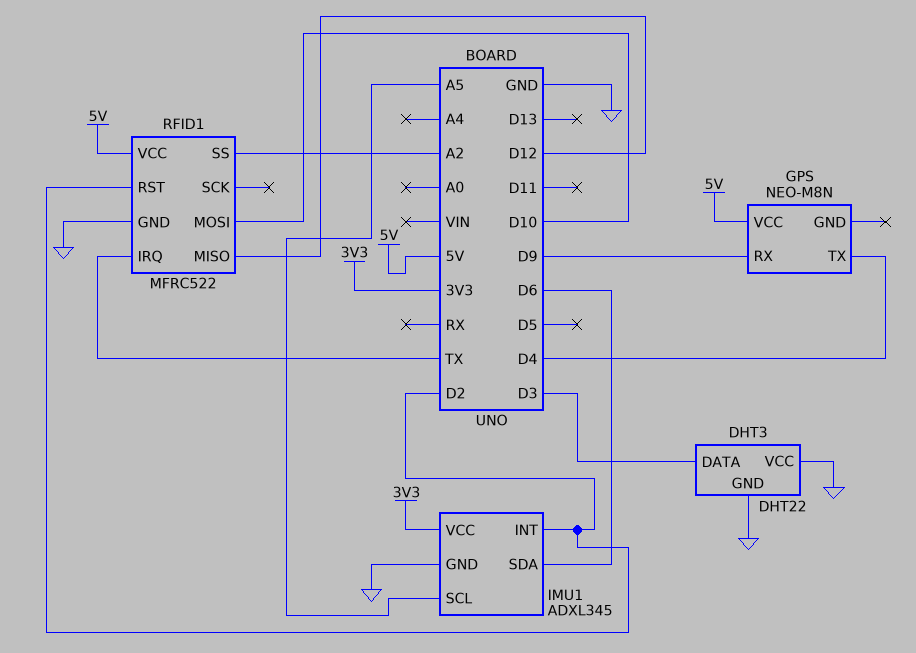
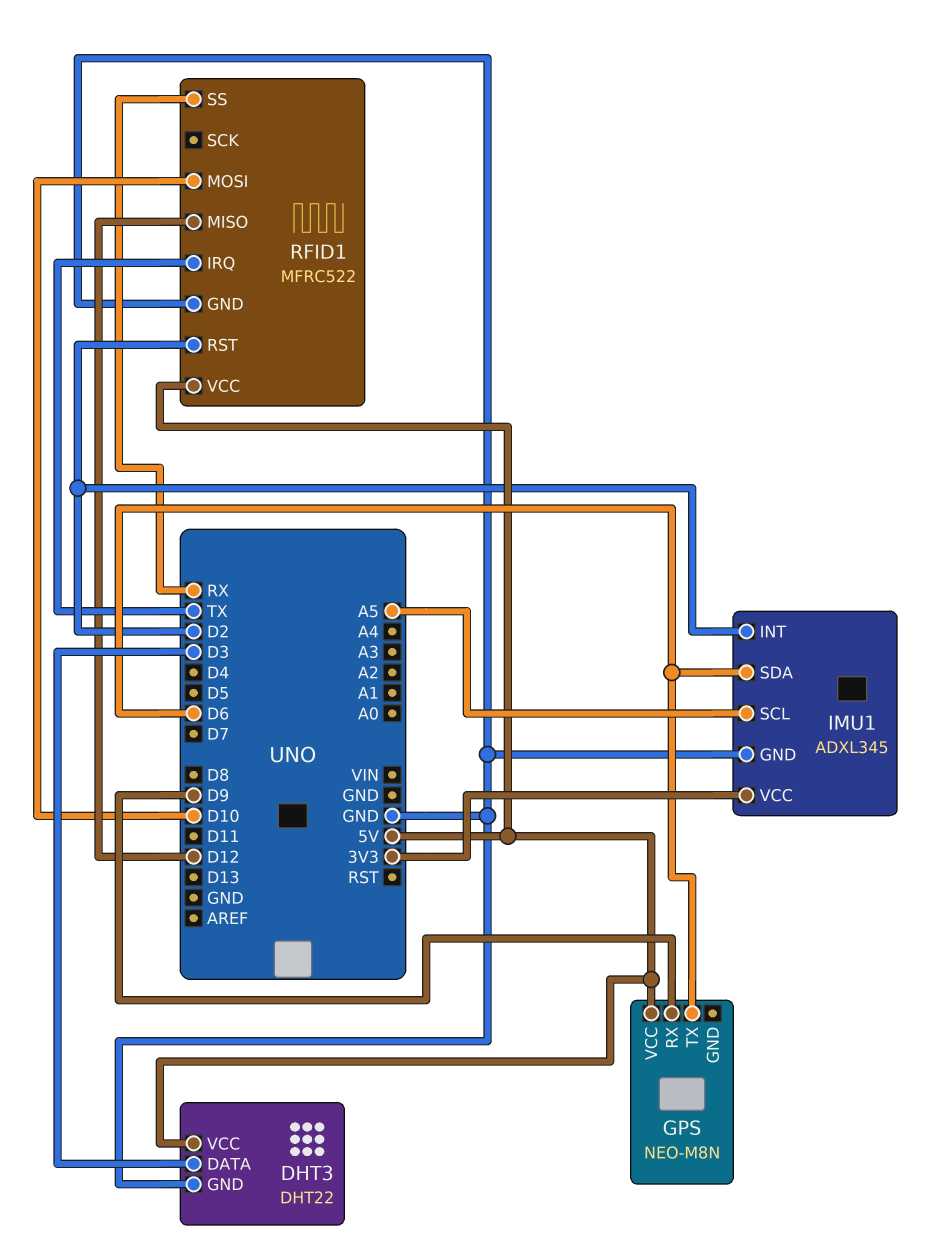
DHT3 pin VCC: GND -> 5V
GPS pin TX: D4 -> D6
RFID1 pin SS: A2 -> RX

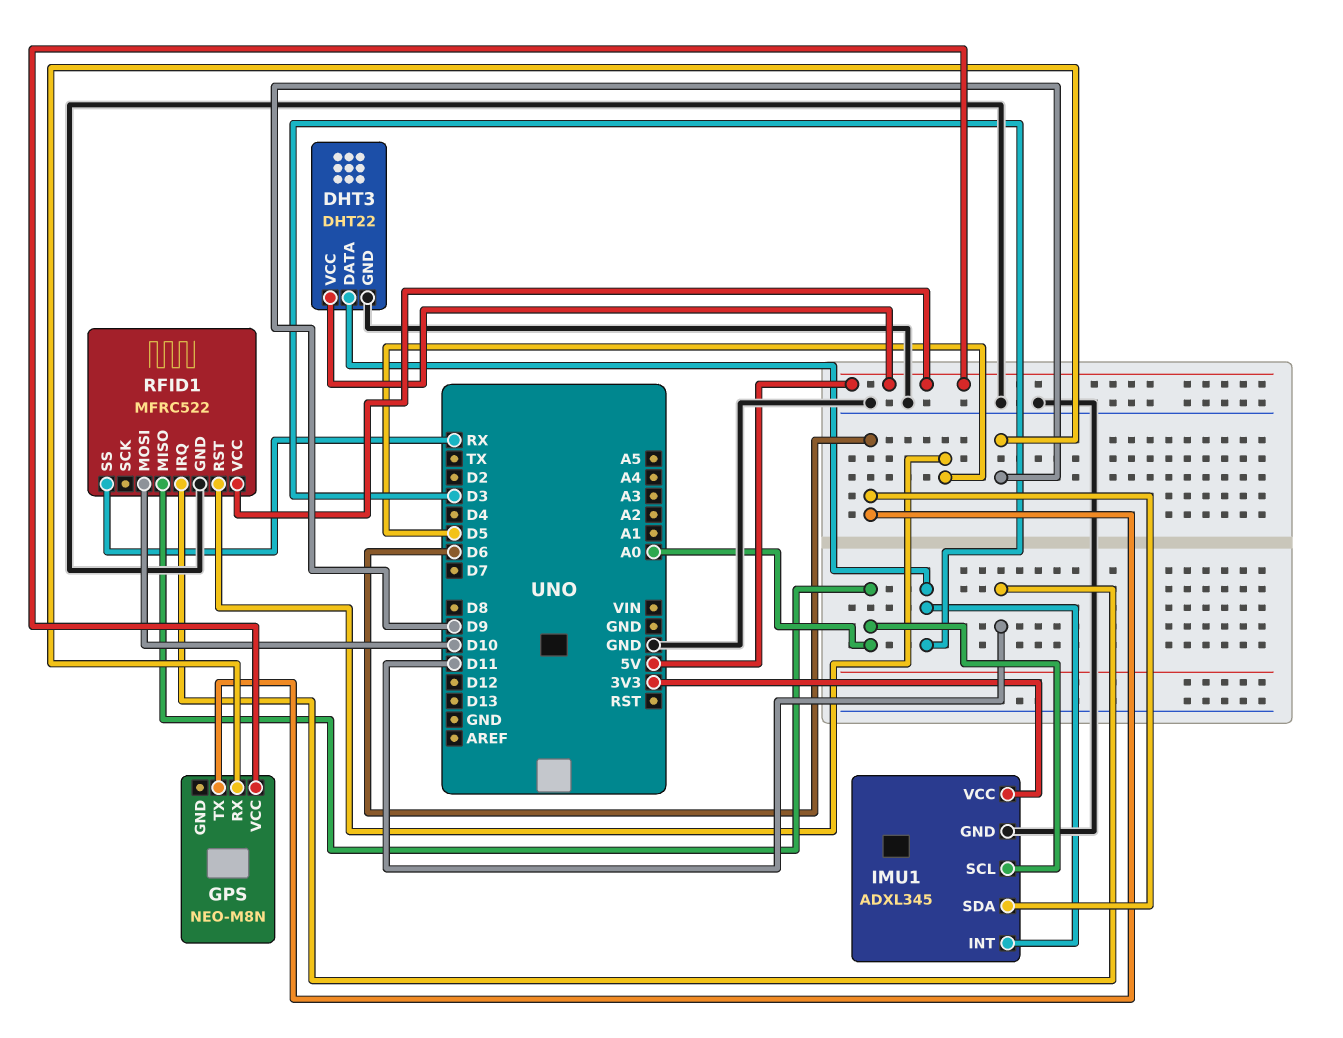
IMU1 pin INT: D2 -> D3
IMU1 pin SCL: A5 -> A0
RFID1 pin IRQ: TX -> D11
RFID1 pin MISO: D12 -> A0
RFID1 pin RST: D2 -> D5

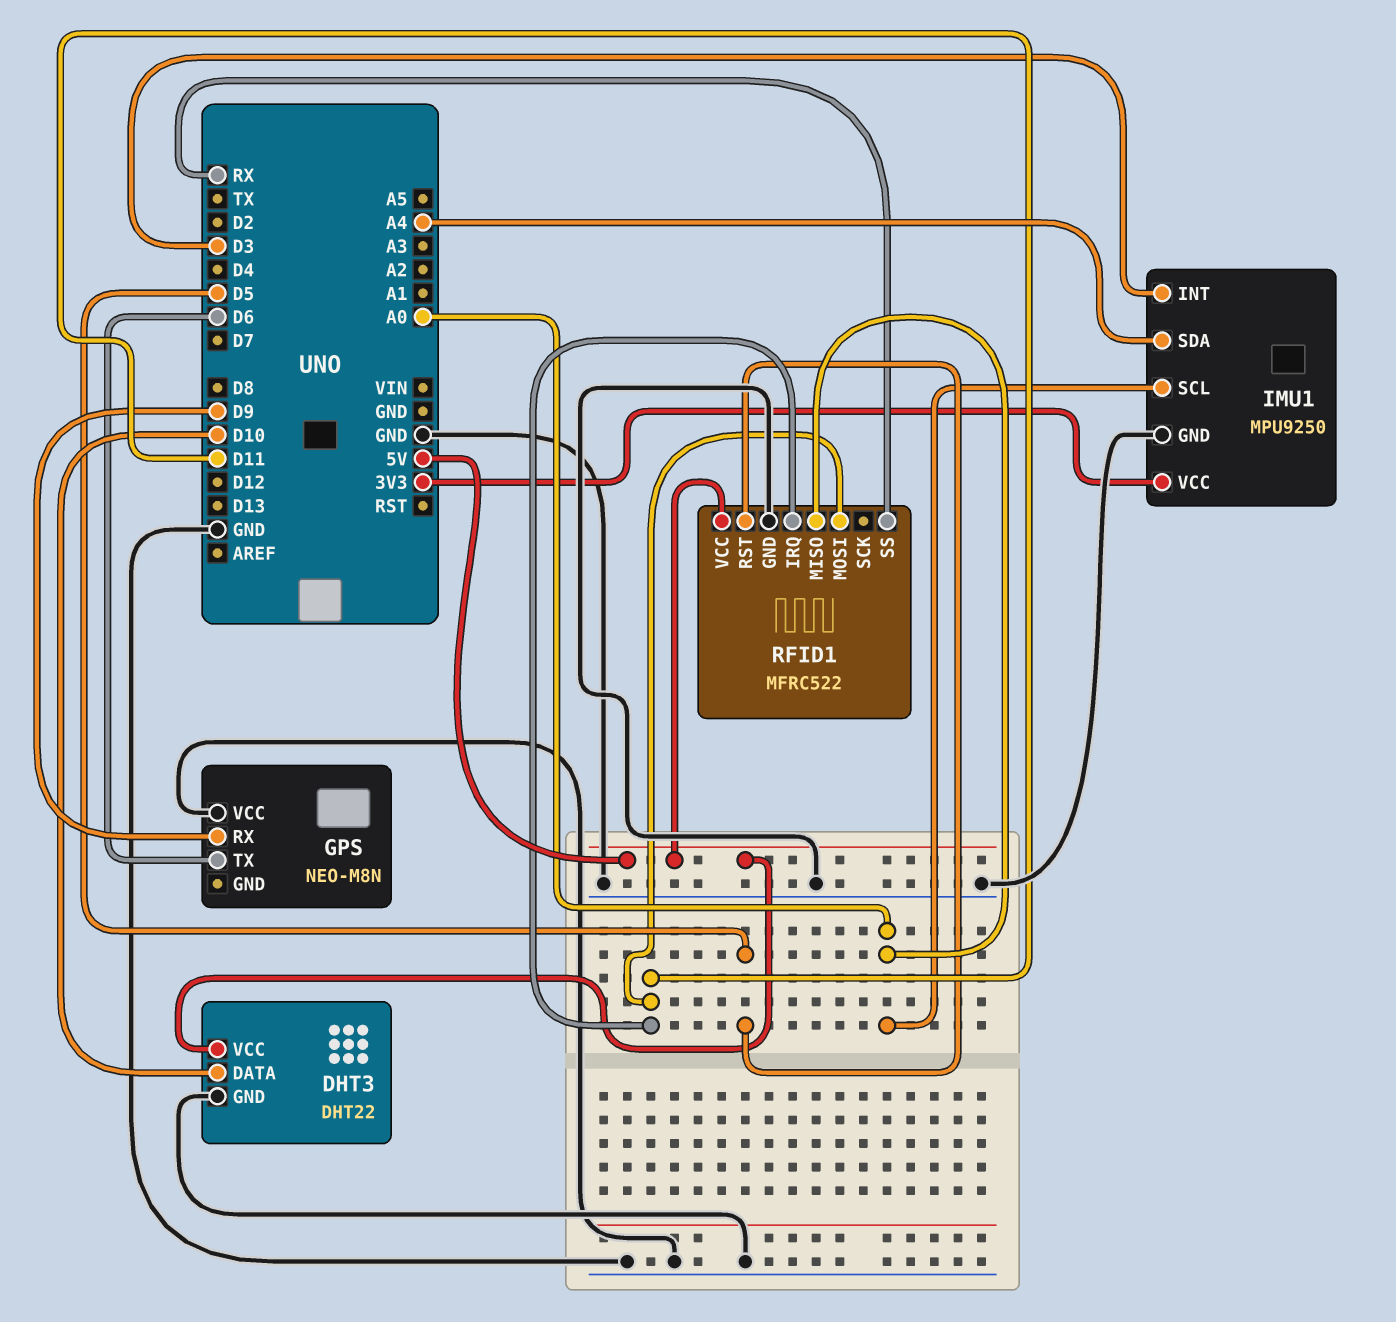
DHT3 pin DATA: D3 -> D10
GPS pin VCC: 5V -> GND
IMU1: ADXL345 -> MPU9250
IMU1 pin SDA: D6 -> A4
RFID1 pin MOSI: D10 -> D11

